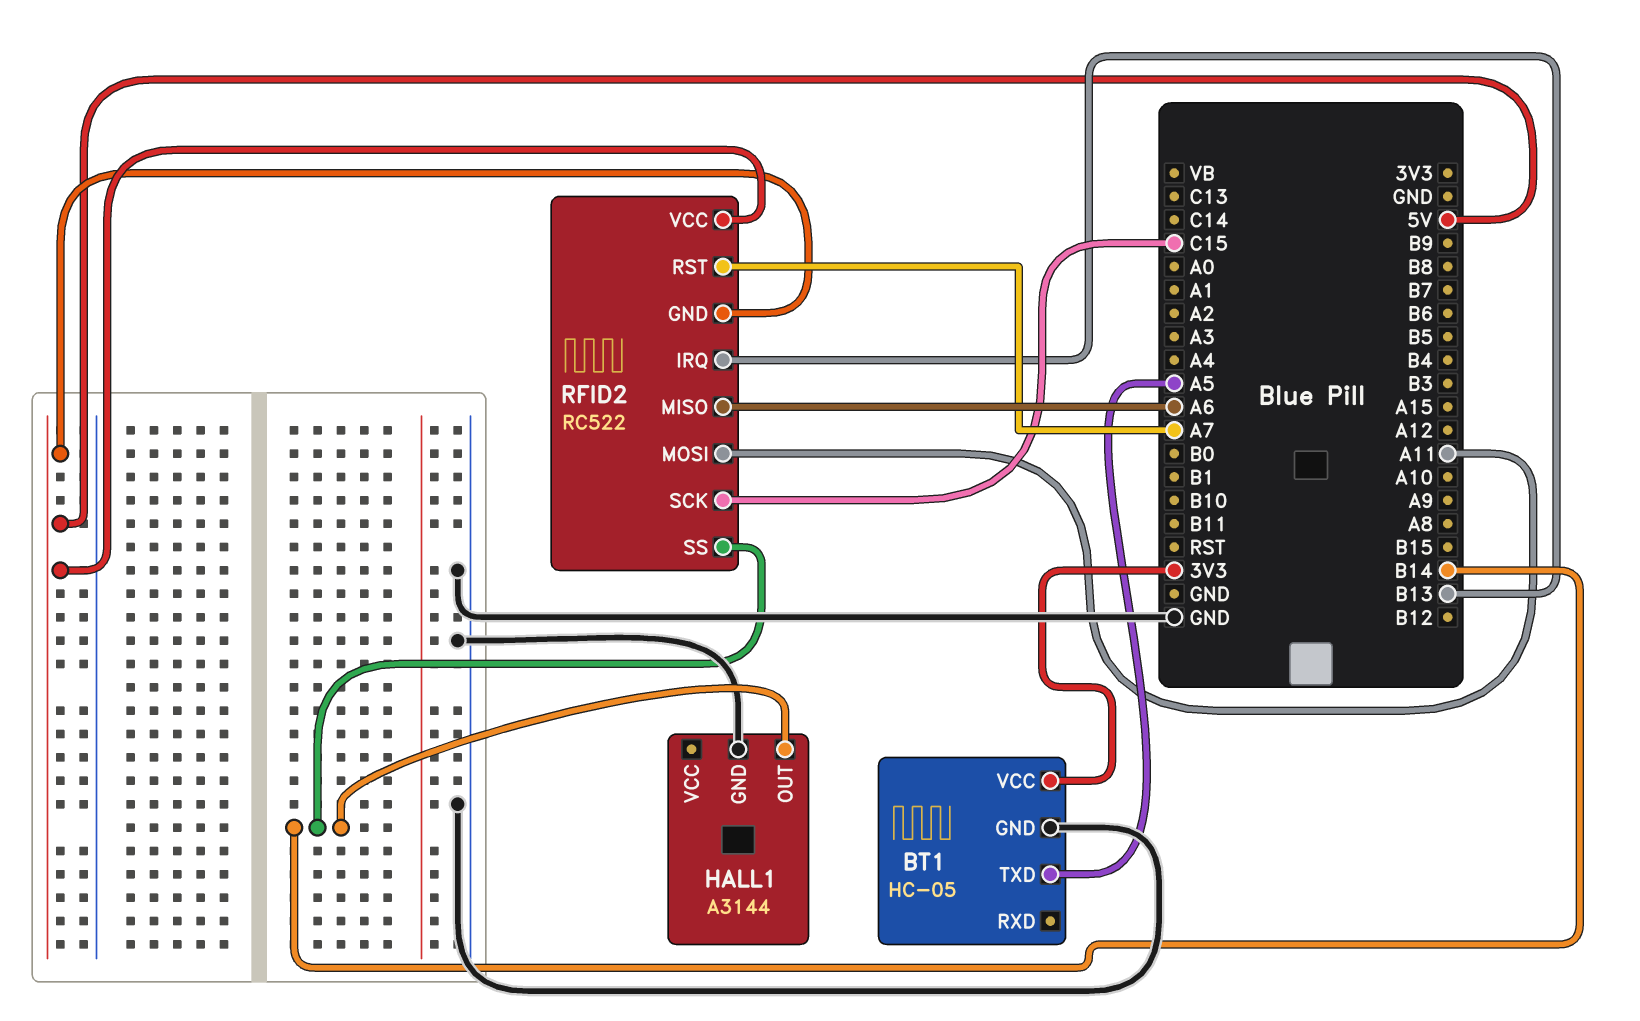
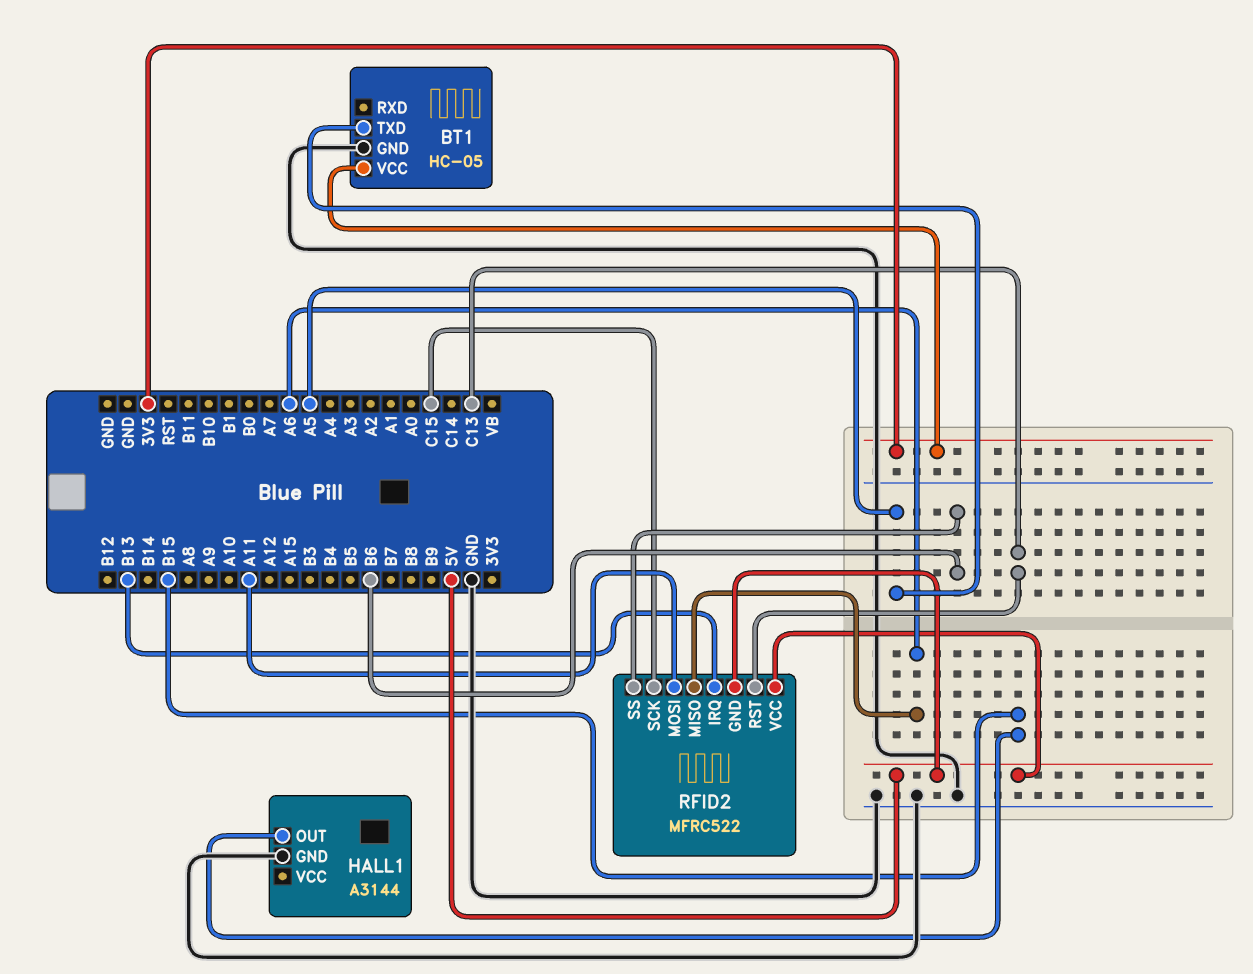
HALL1 pin OUT: B14 -> B15
RFID2: RC522 -> MFRC522
RFID2 pin RST: A7 -> C13
RFID2 pin SS: B14 -> B6

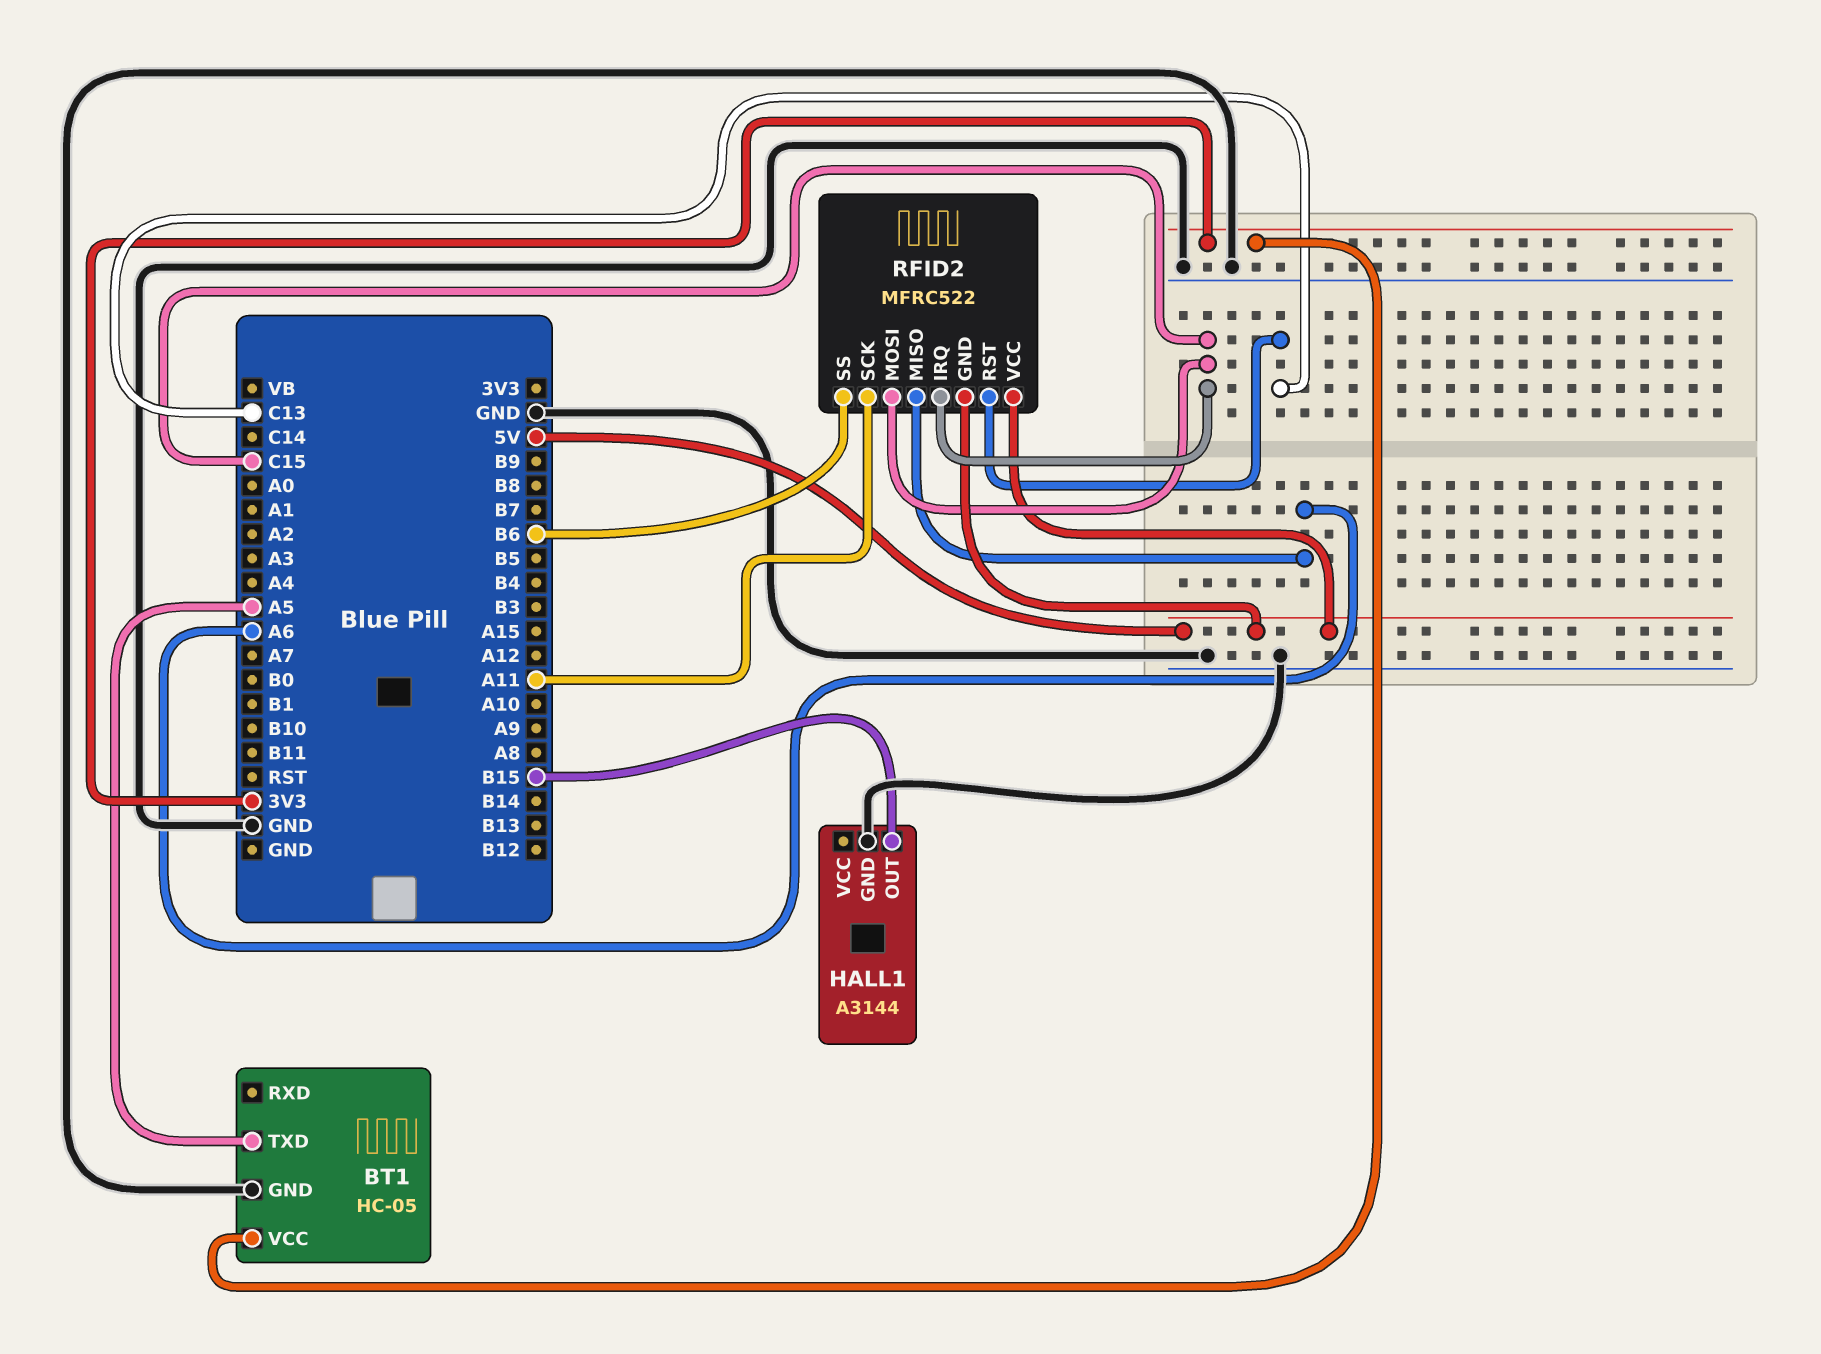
RFID2 pin IRQ: B13 -> C15
RFID2 pin MOSI: A11 -> C15
RFID2 pin SCK: C15 -> A11

